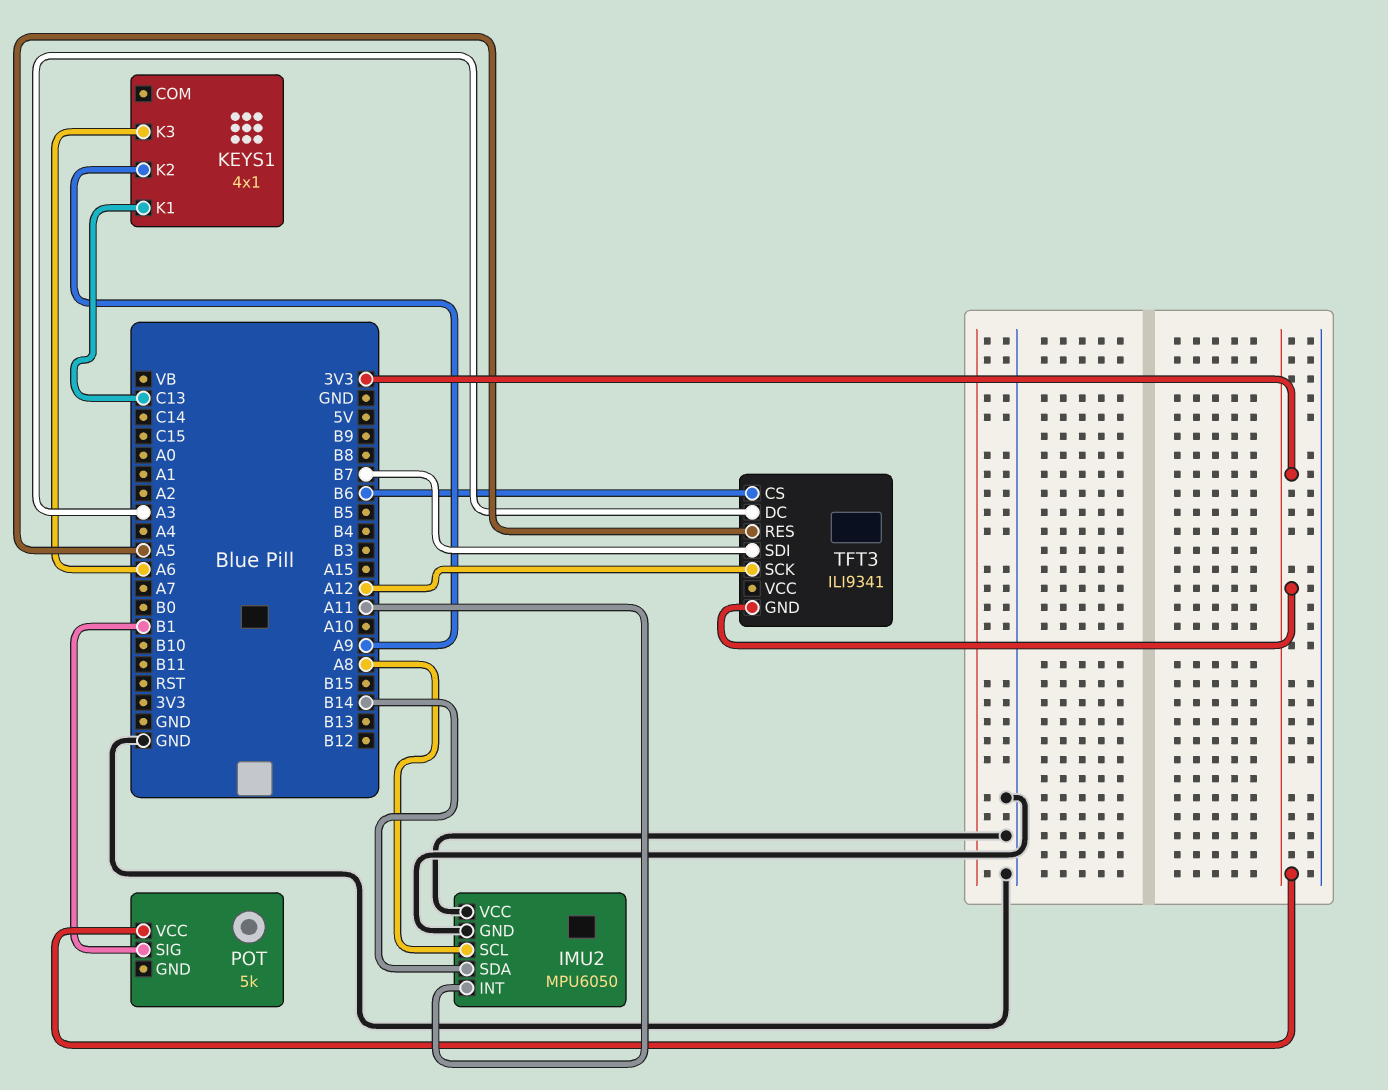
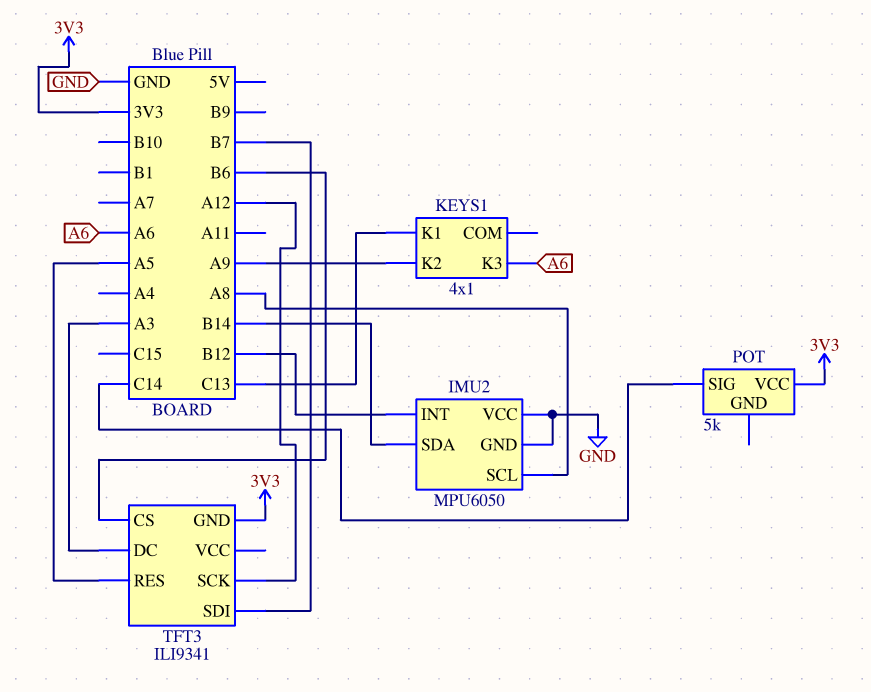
IMU2 pin INT: A11 -> B12
POT pin SIG: B1 -> C14

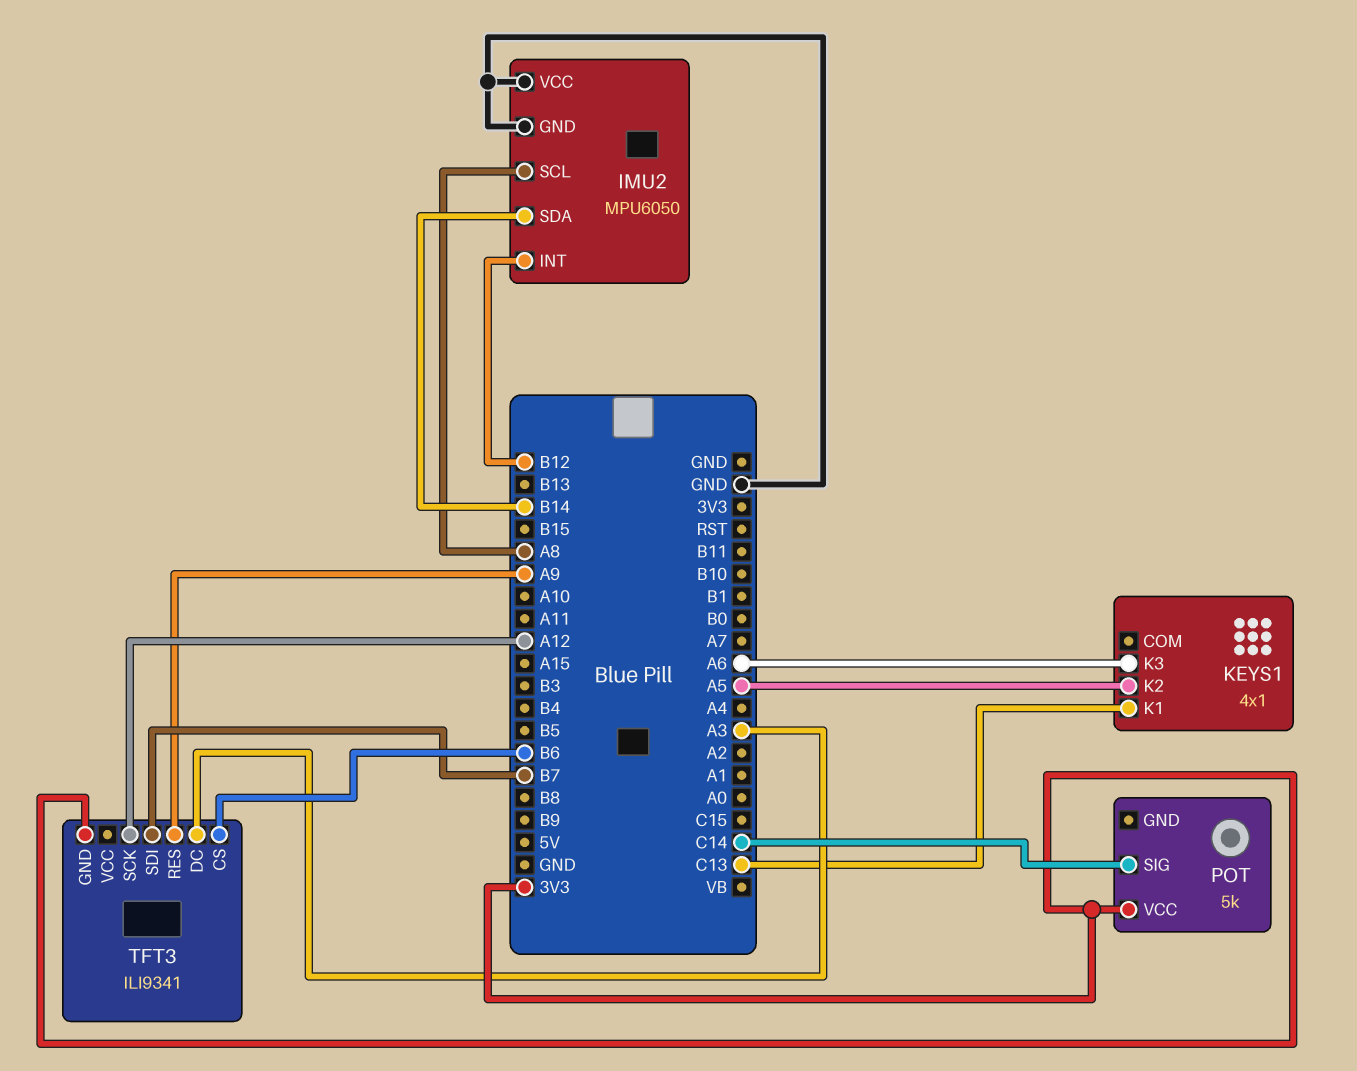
KEYS1 pin K2: A9 -> A5
TFT3 pin RES: A5 -> A9

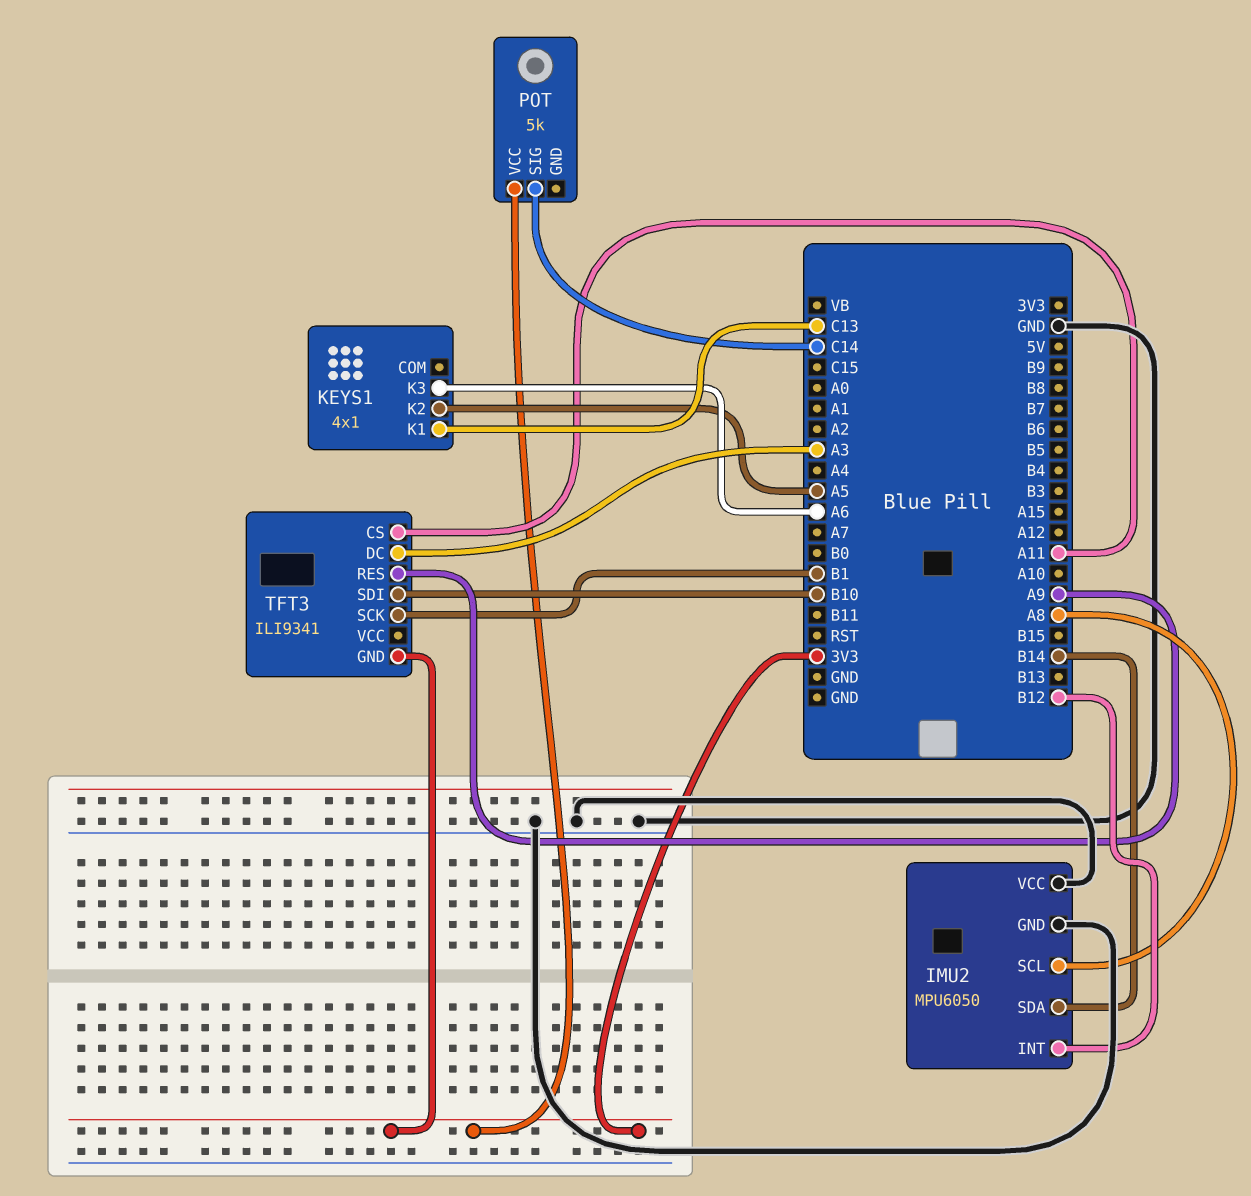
TFT3 pin CS: B6 -> A11
TFT3 pin SCK: A12 -> B1
TFT3 pin SDI: B7 -> B10

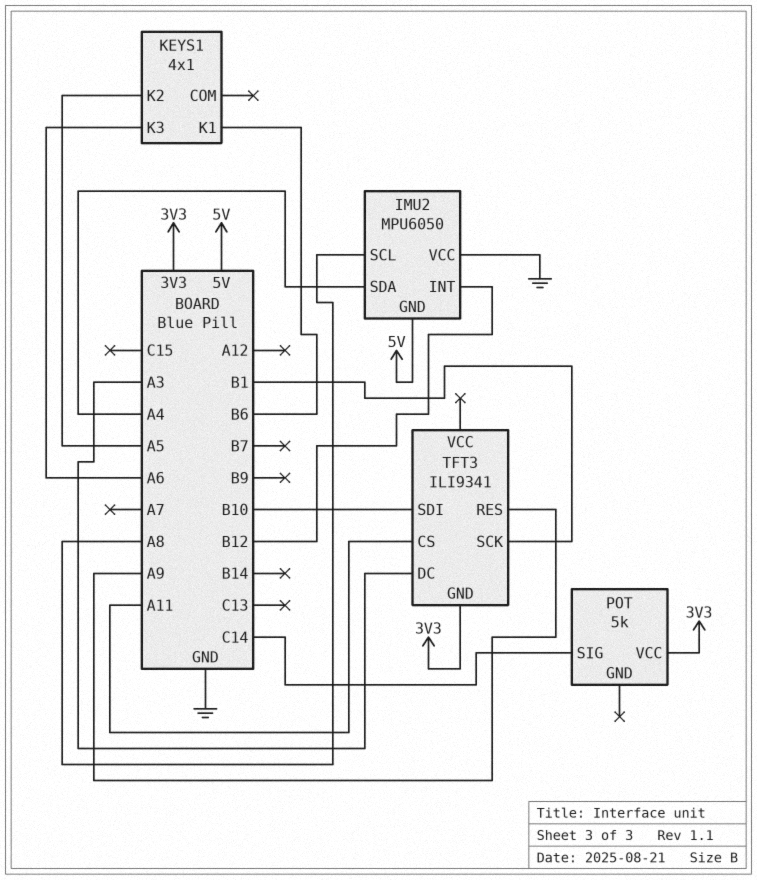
IMU2 pin GND: GND -> 5V
IMU2 pin SDA: B14 -> A4
KEYS1 pin K1: C13 -> B6

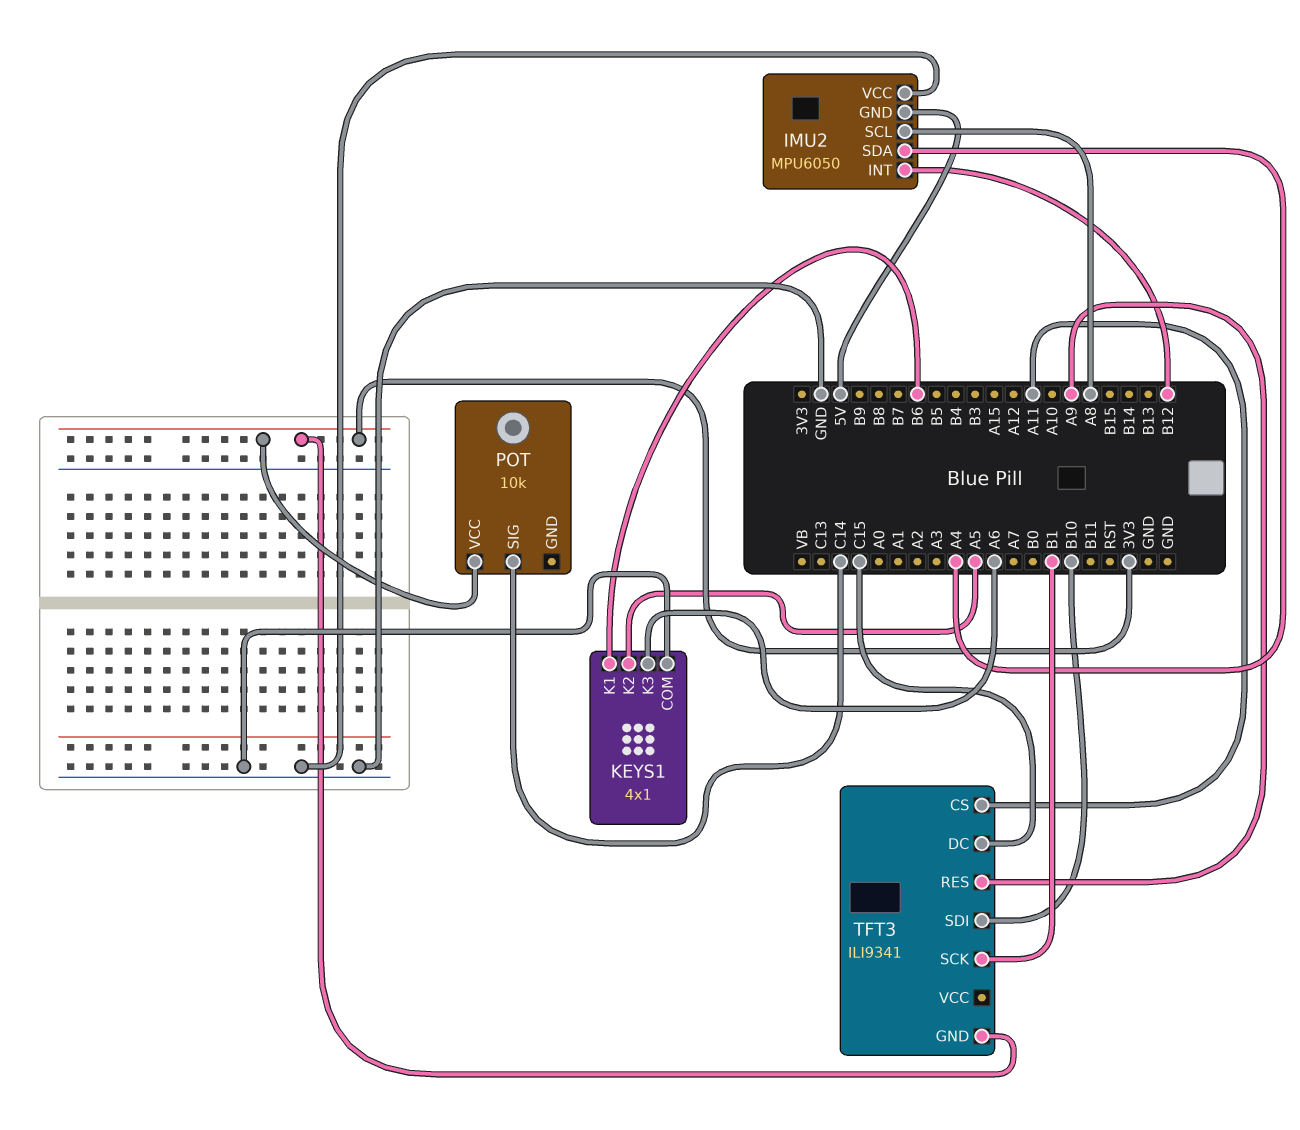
KEYS1 pin COM: none -> GND
POT: 5k -> 10k
TFT3 pin DC: A3 -> C15

